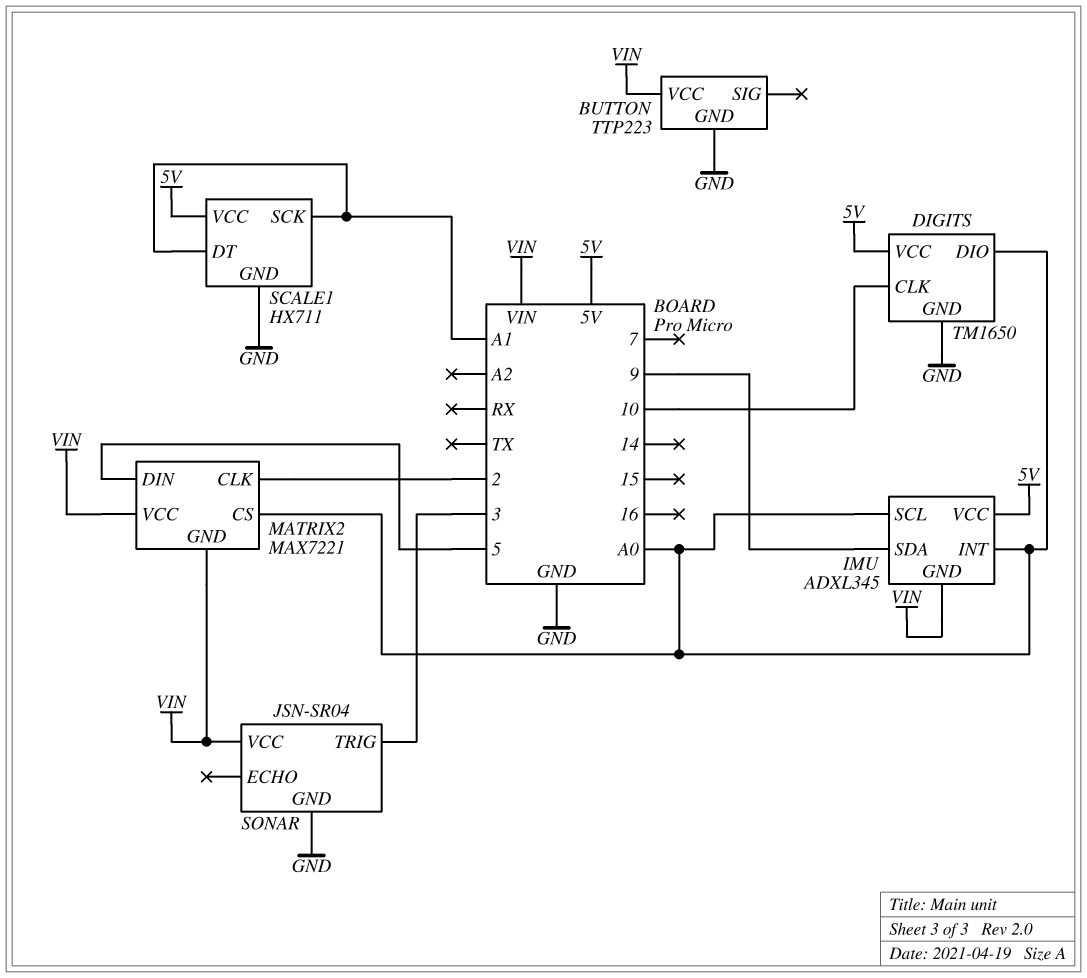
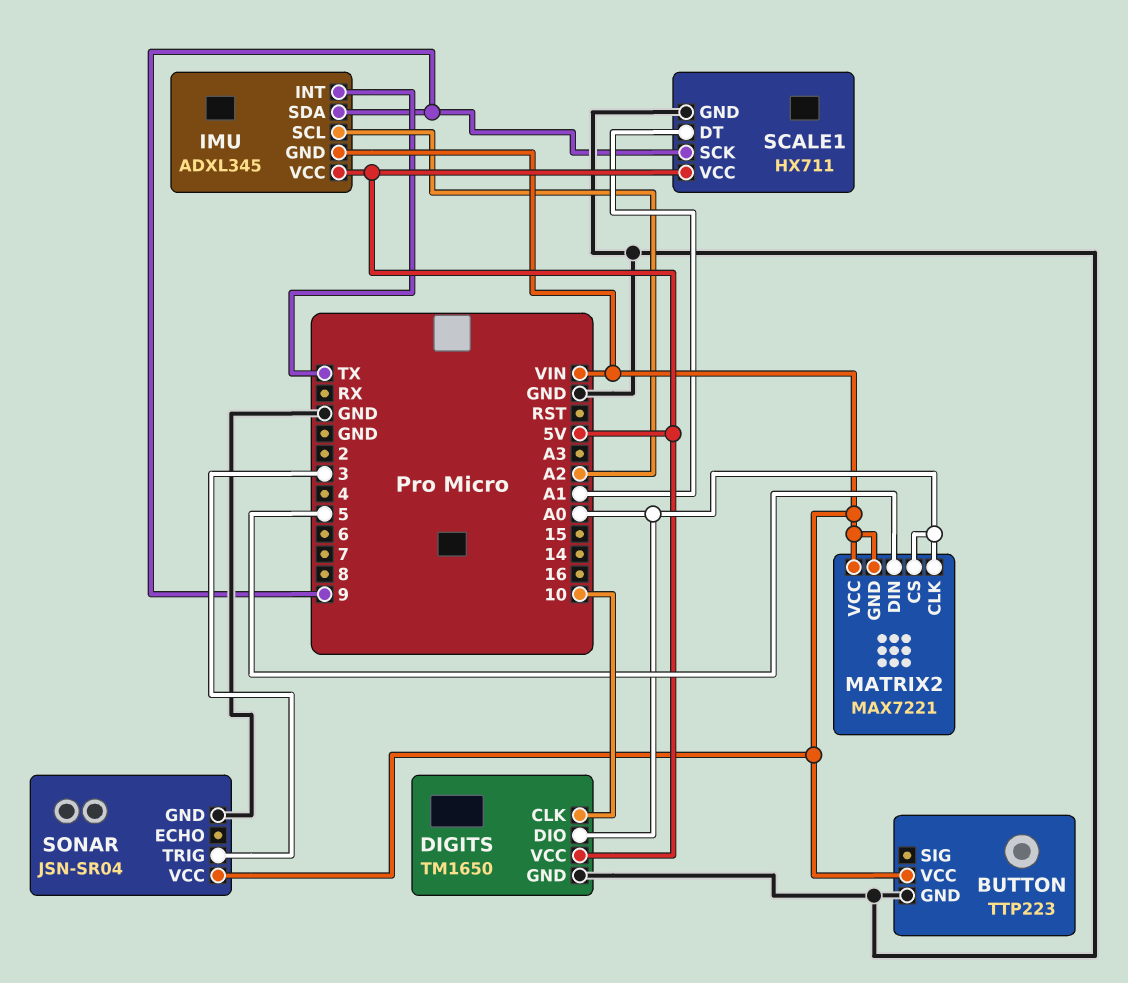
IMU pin INT: A0 -> TX
IMU pin SCL: A0 -> A2
MATRIX2 pin CLK: 2 -> A0
SCALE1 pin SCK: A1 -> 9

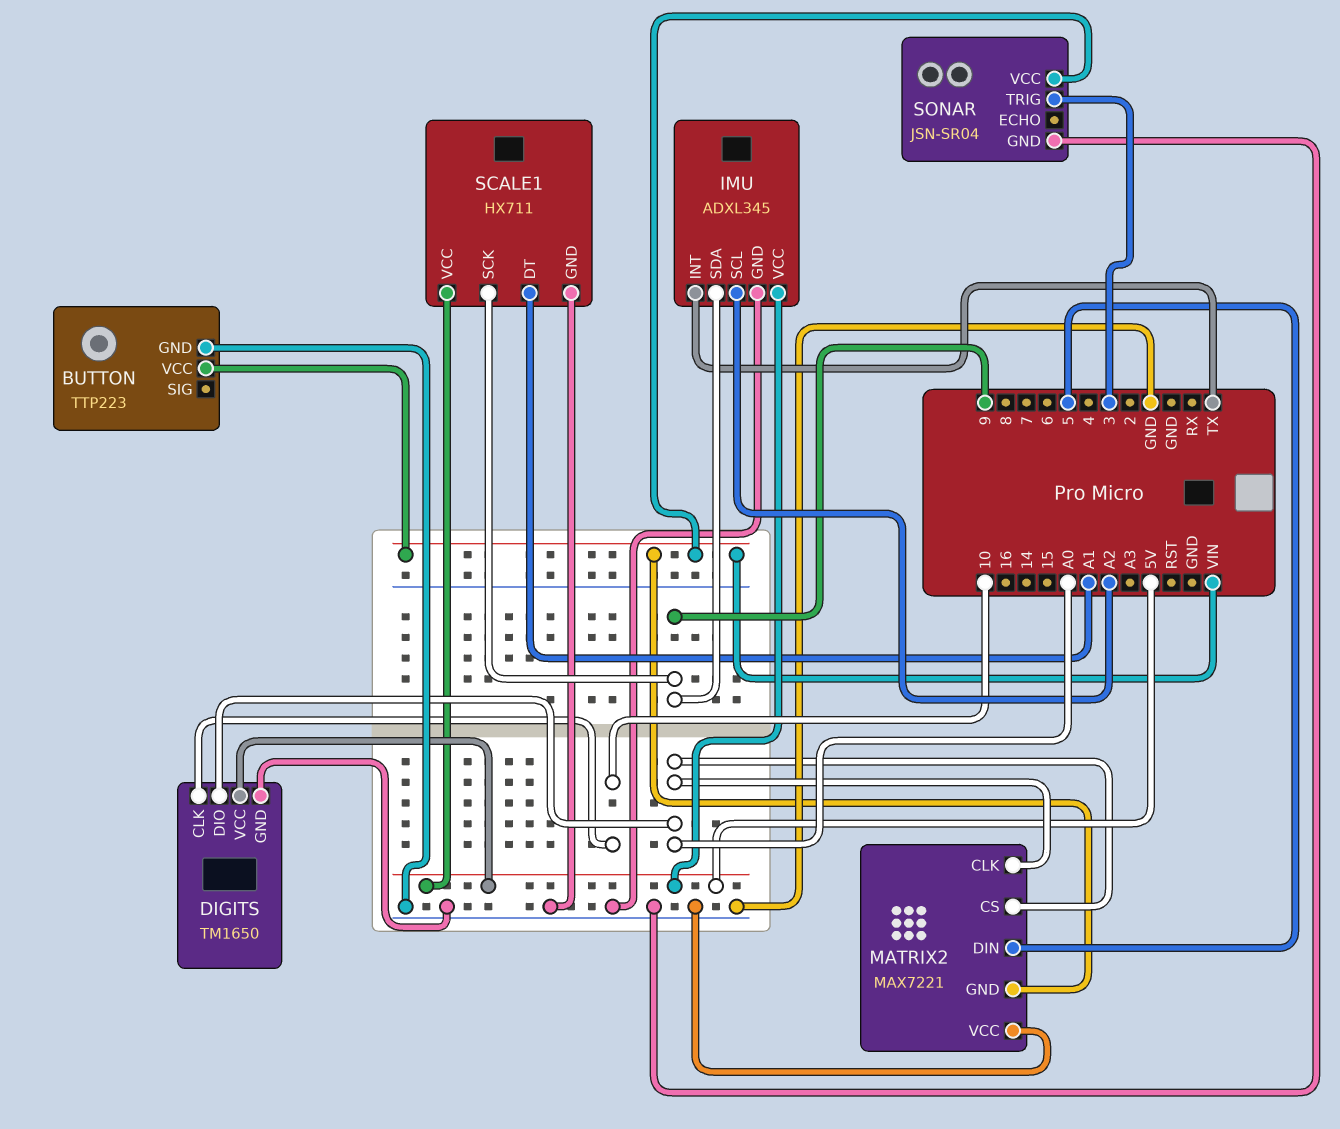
IMU pin GND: VIN -> GND
MATRIX2 pin VCC: VIN -> GND

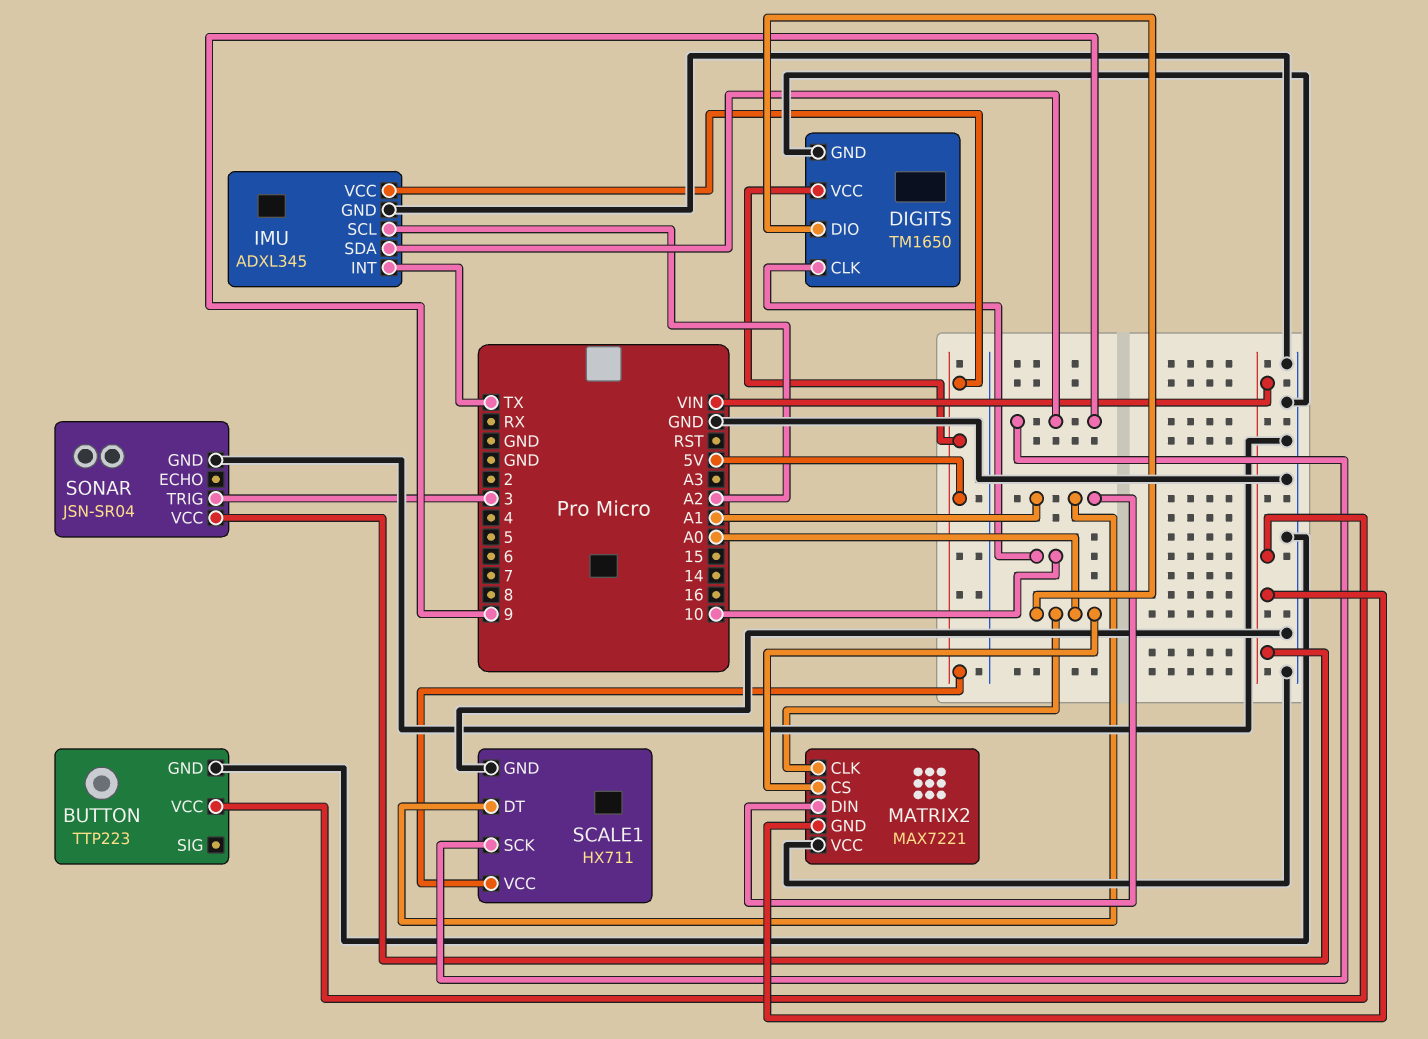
MATRIX2 pin DIN: 5 -> A1

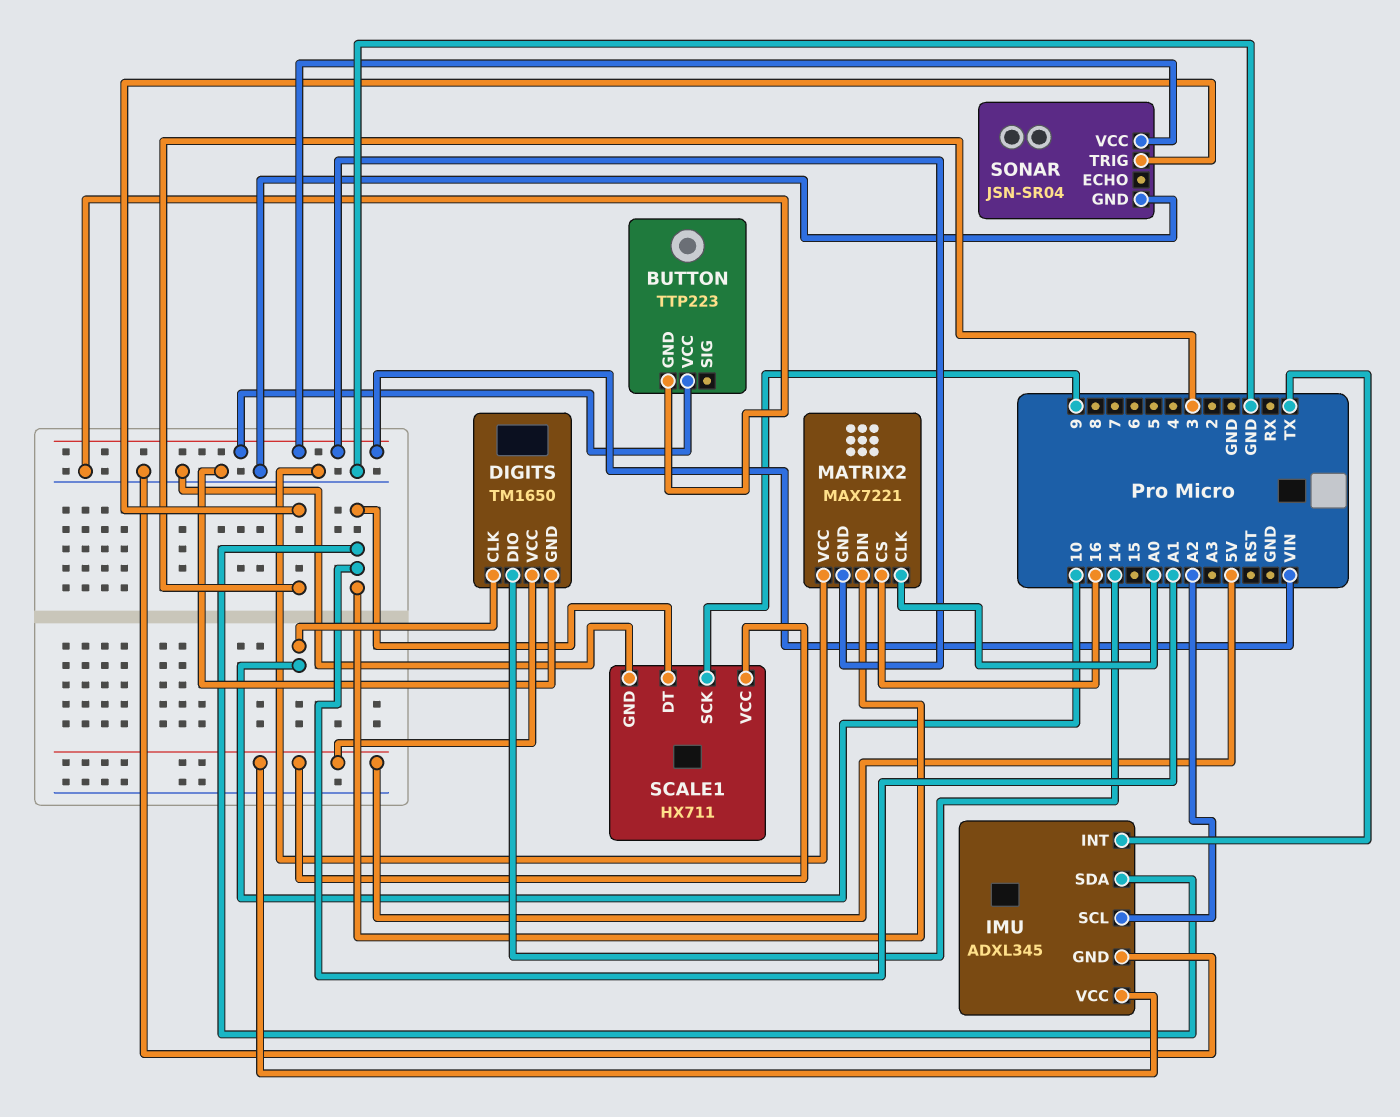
DIGITS pin DIO: A0 -> 14
IMU pin SDA: 9 -> A1
MATRIX2 pin CS: A0 -> 16

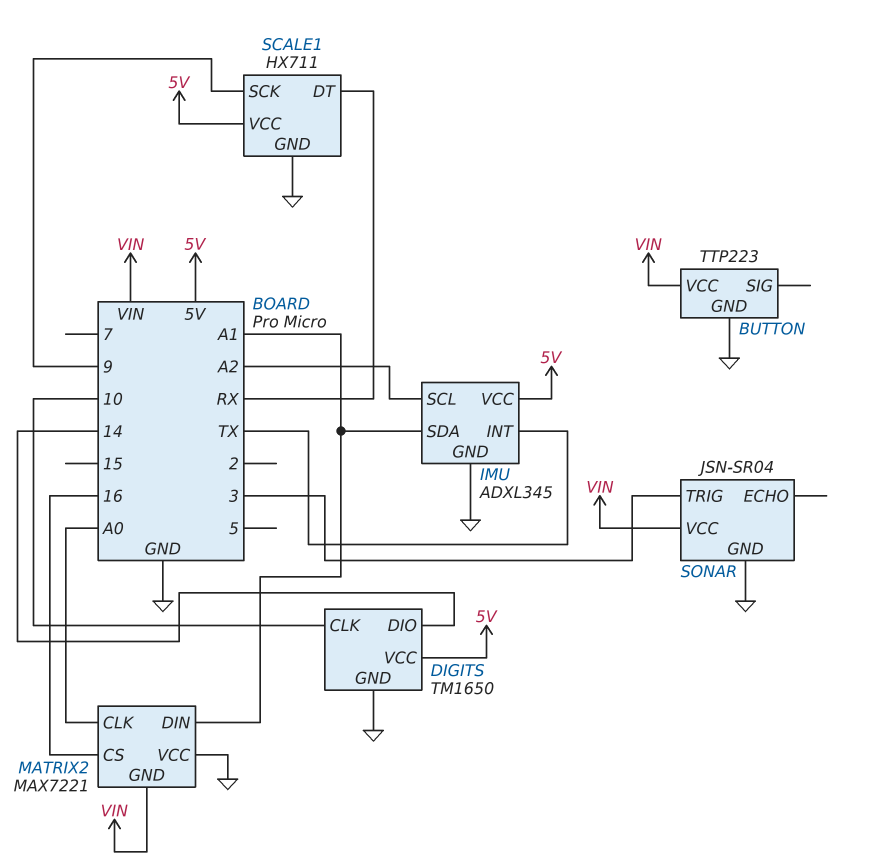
SCALE1 pin DT: A1 -> RX

